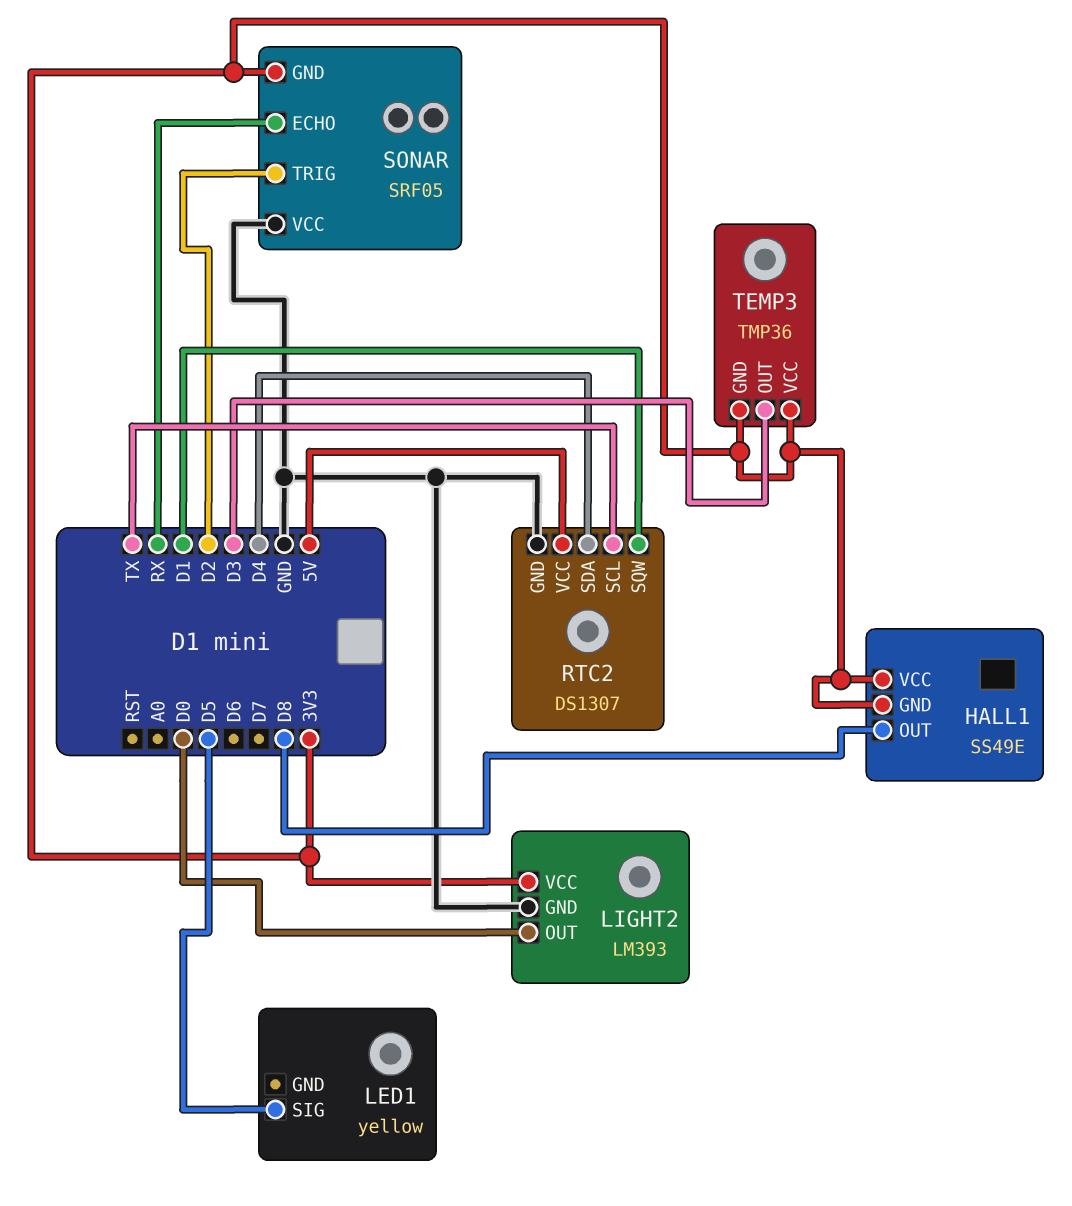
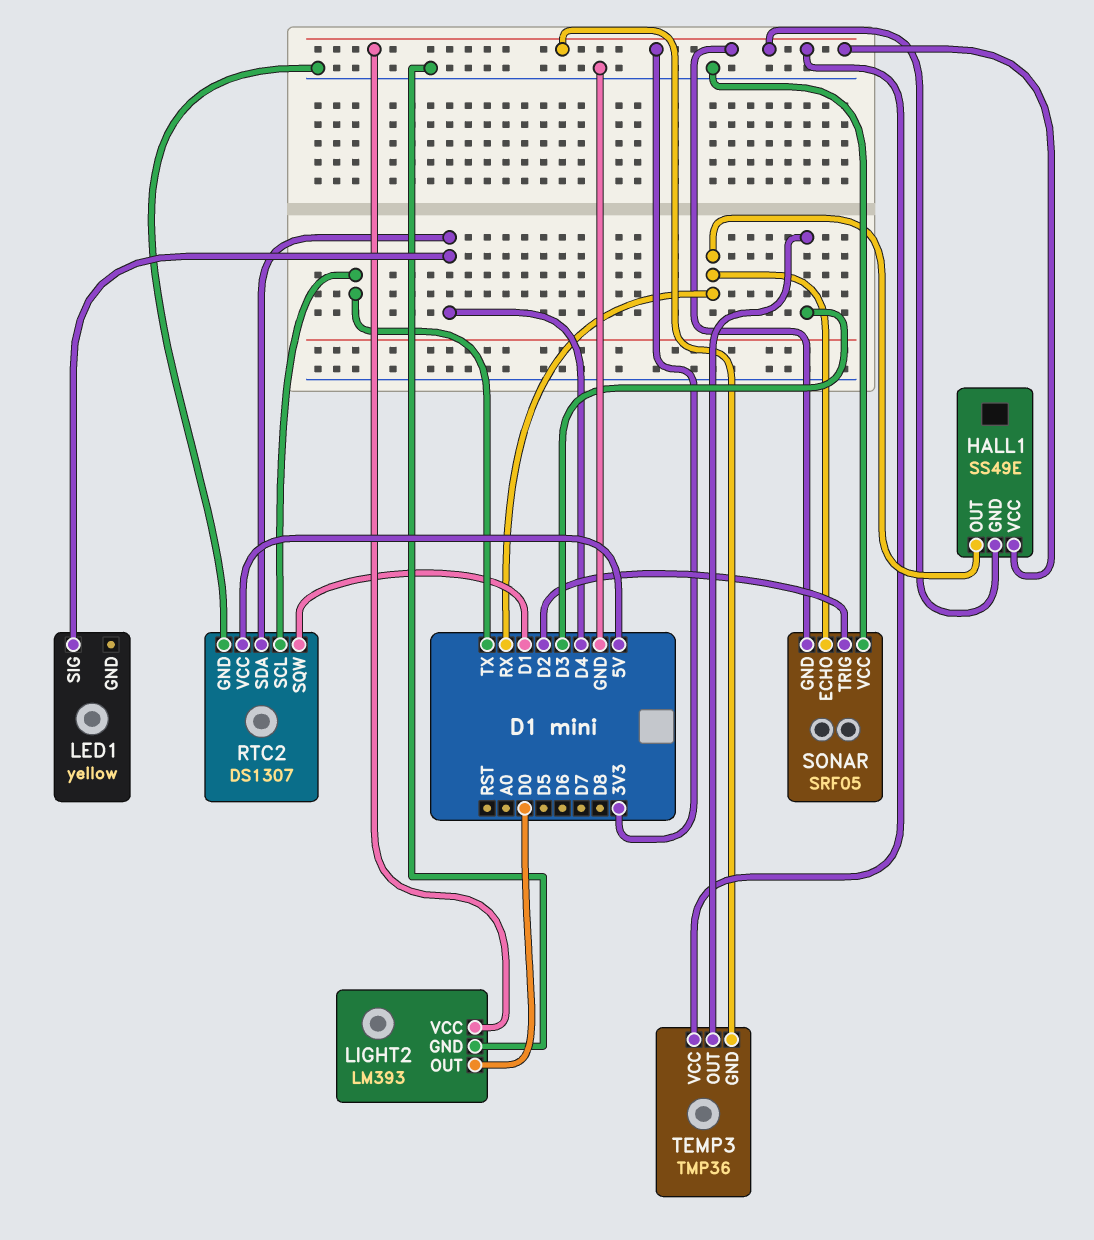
HALL1 pin OUT: D8 -> RX
LED1 pin SIG: D5 -> D4

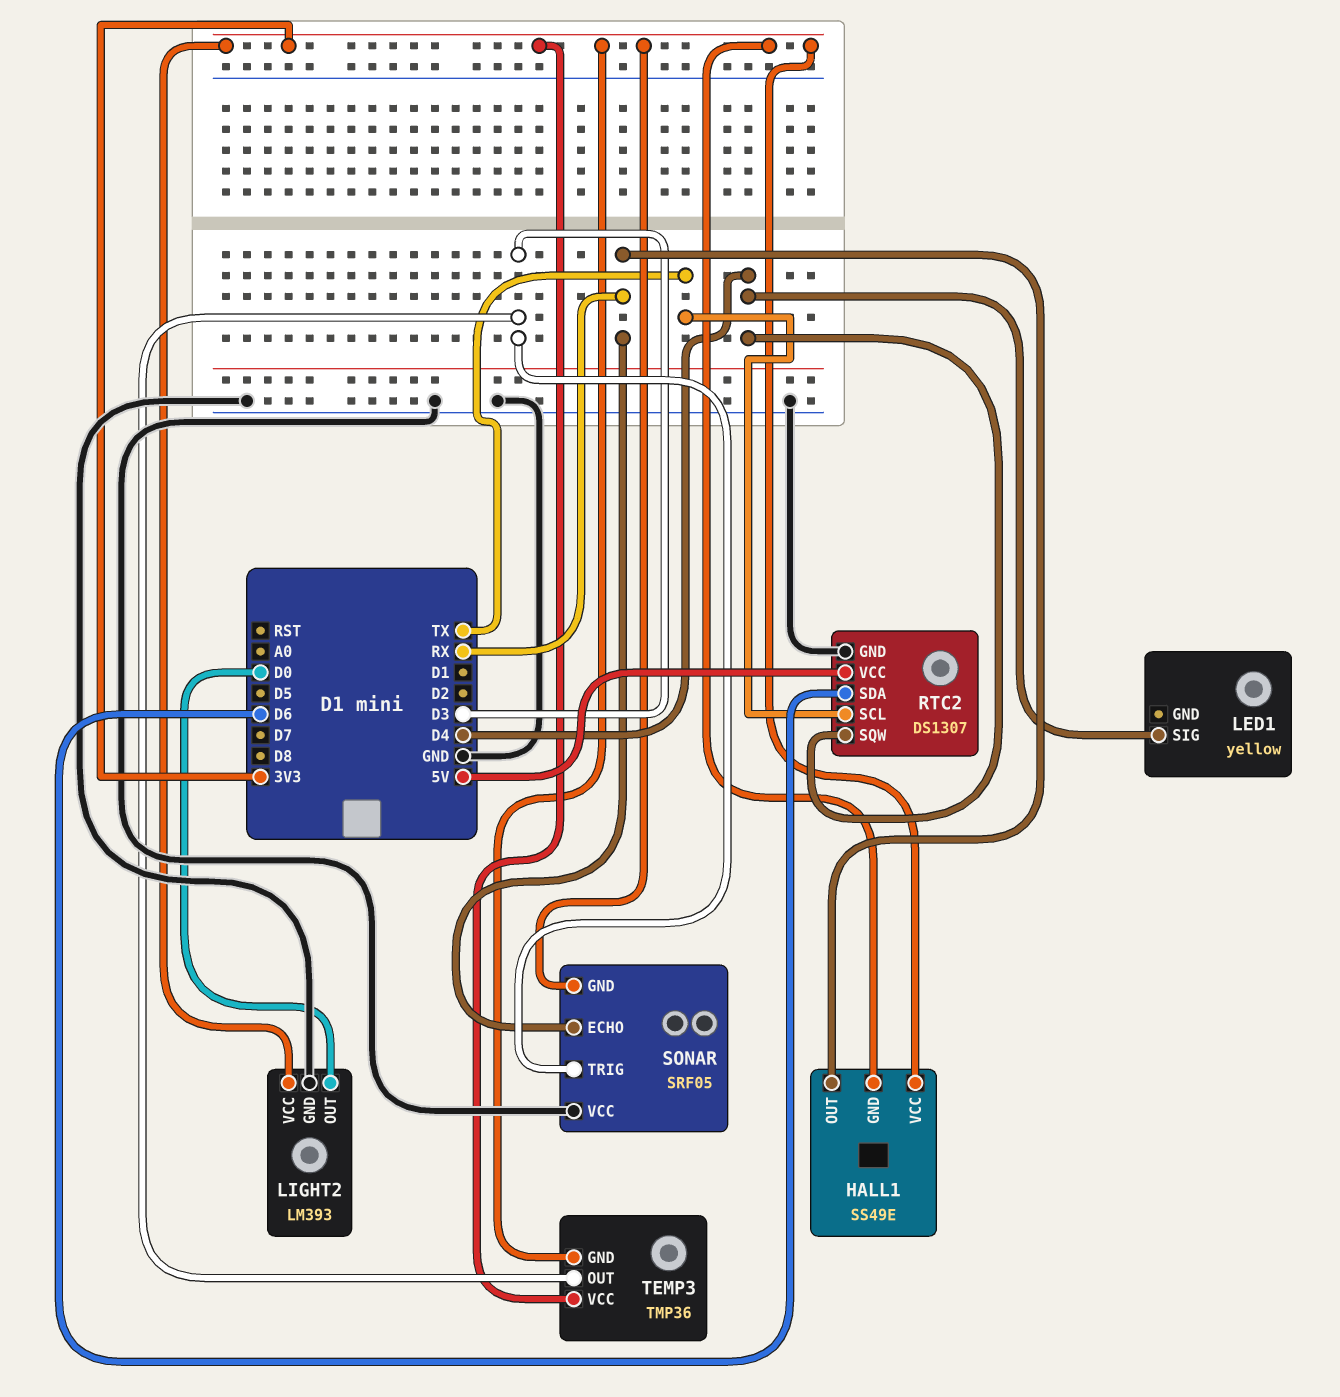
RTC2 pin SDA: D4 -> D6
RTC2 pin SQW: D1 -> D4
SONAR pin TRIG: D2 -> D3

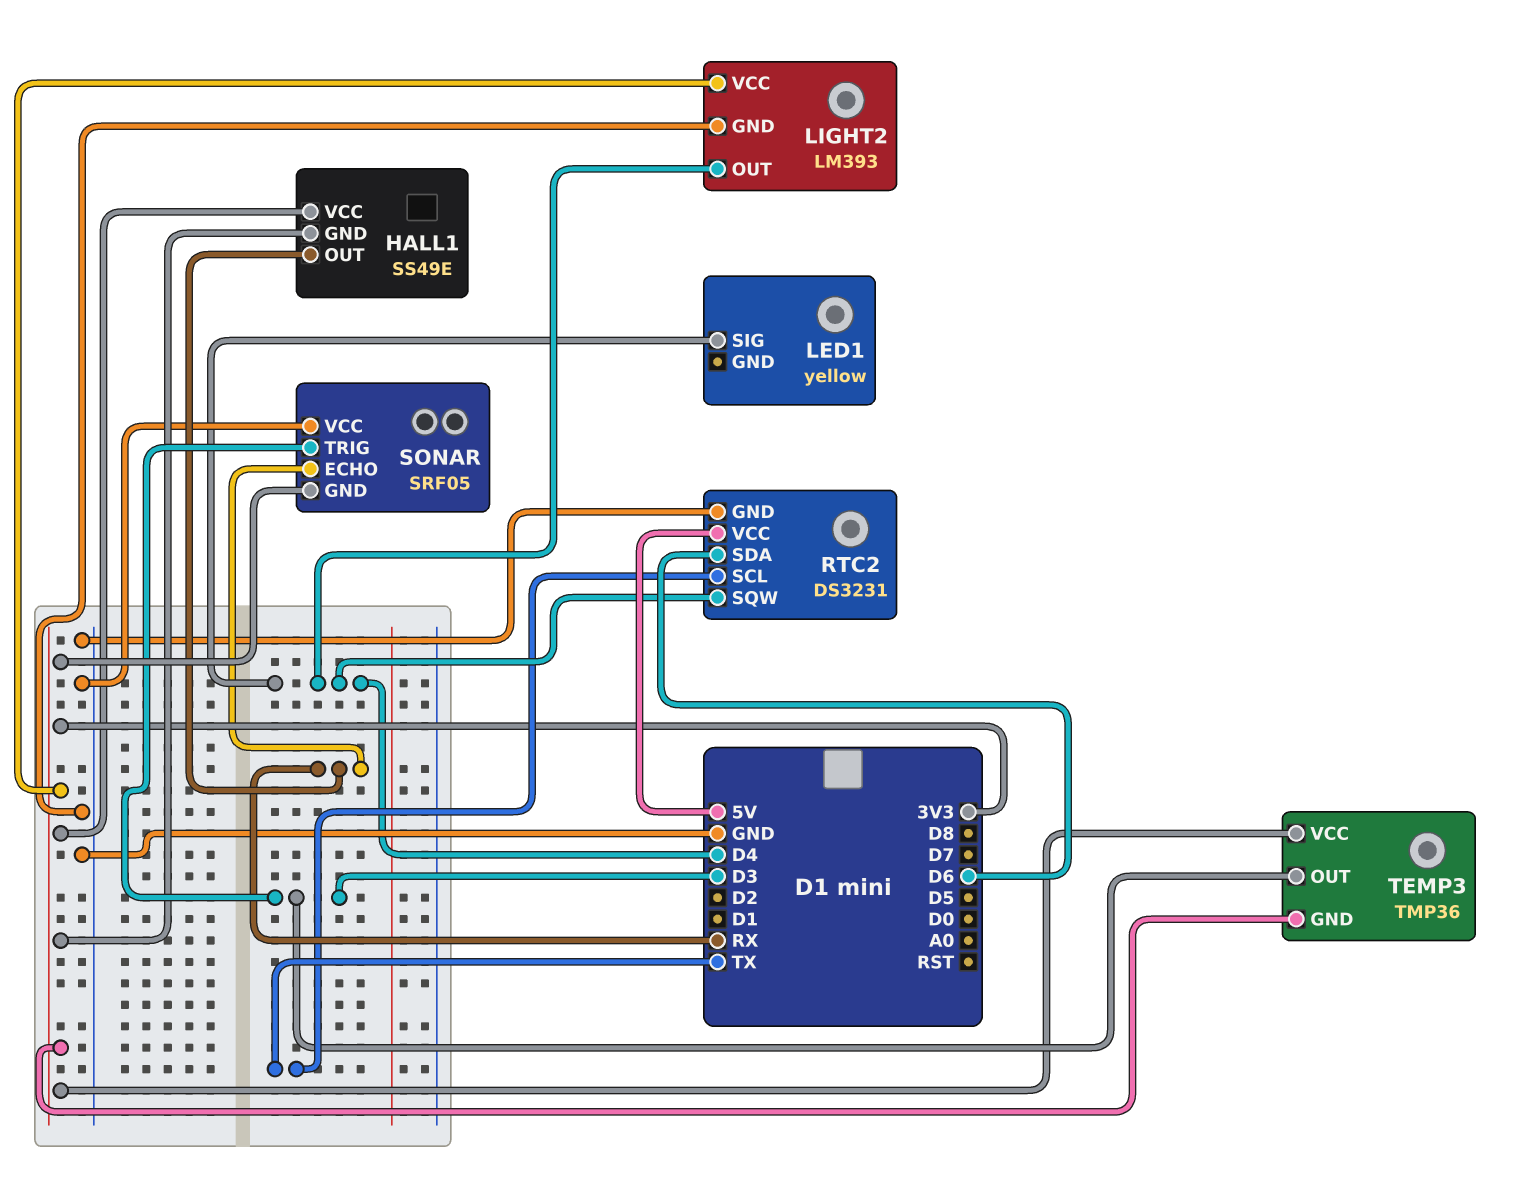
LIGHT2 pin OUT: D0 -> D4
RTC2: DS1307 -> DS3231

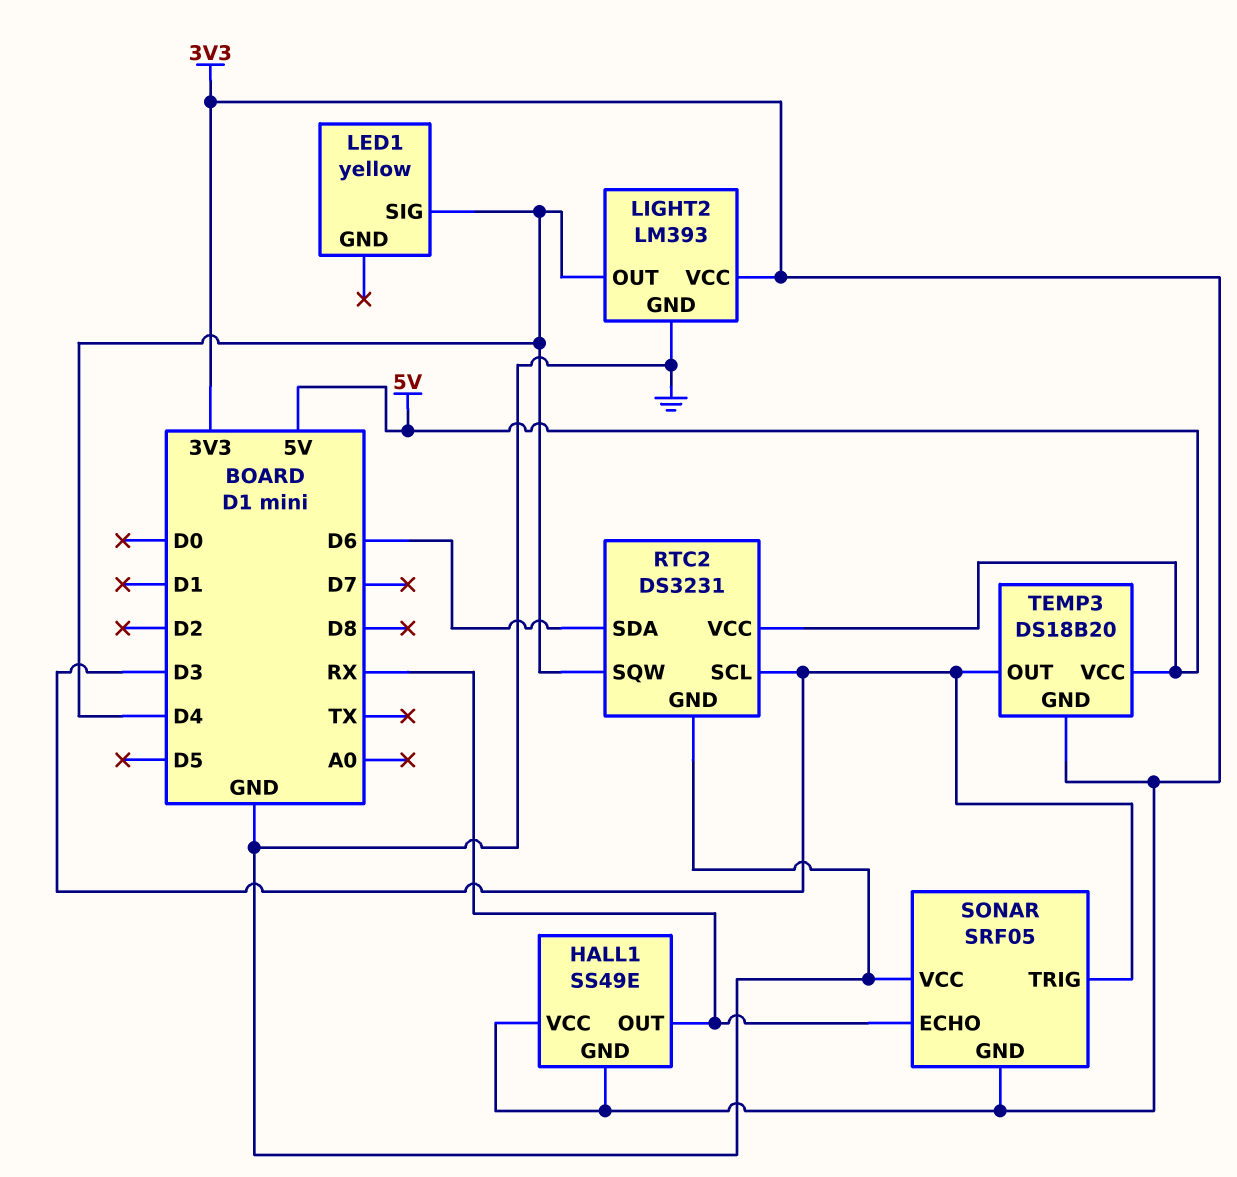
RTC2 pin SCL: TX -> D3
TEMP3: TMP36 -> DS18B20
TEMP3 pin VCC: 3V3 -> 5V

